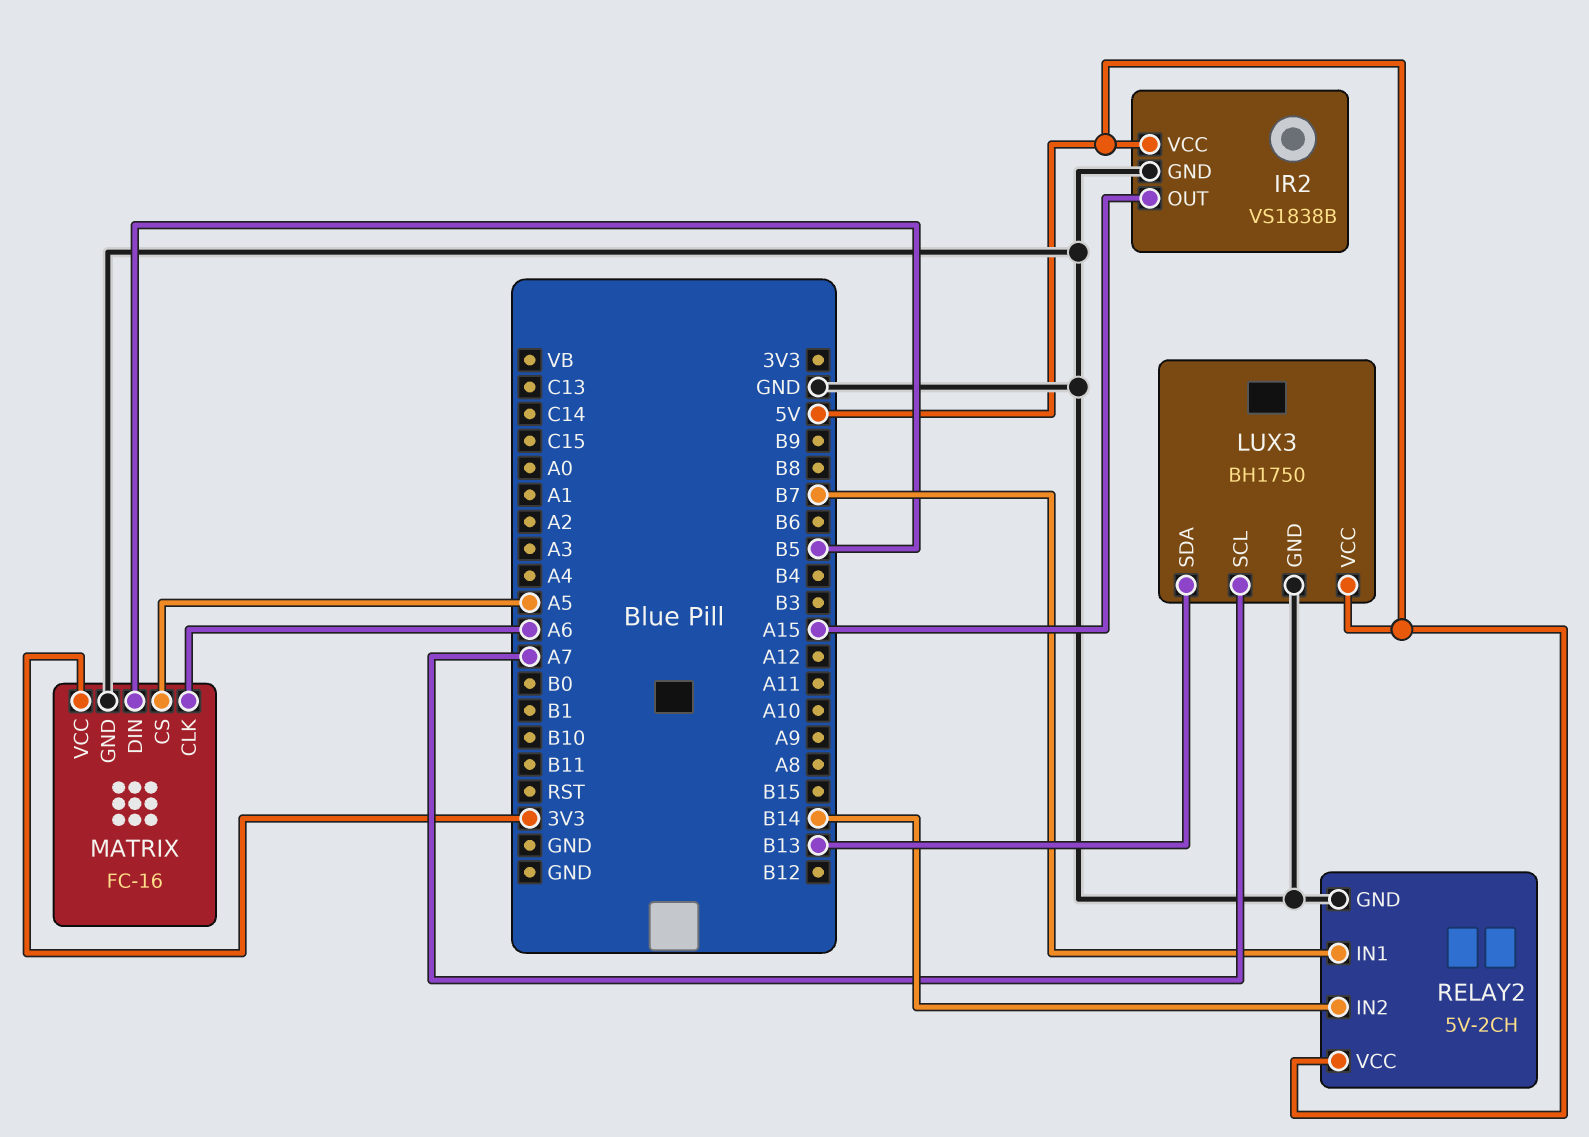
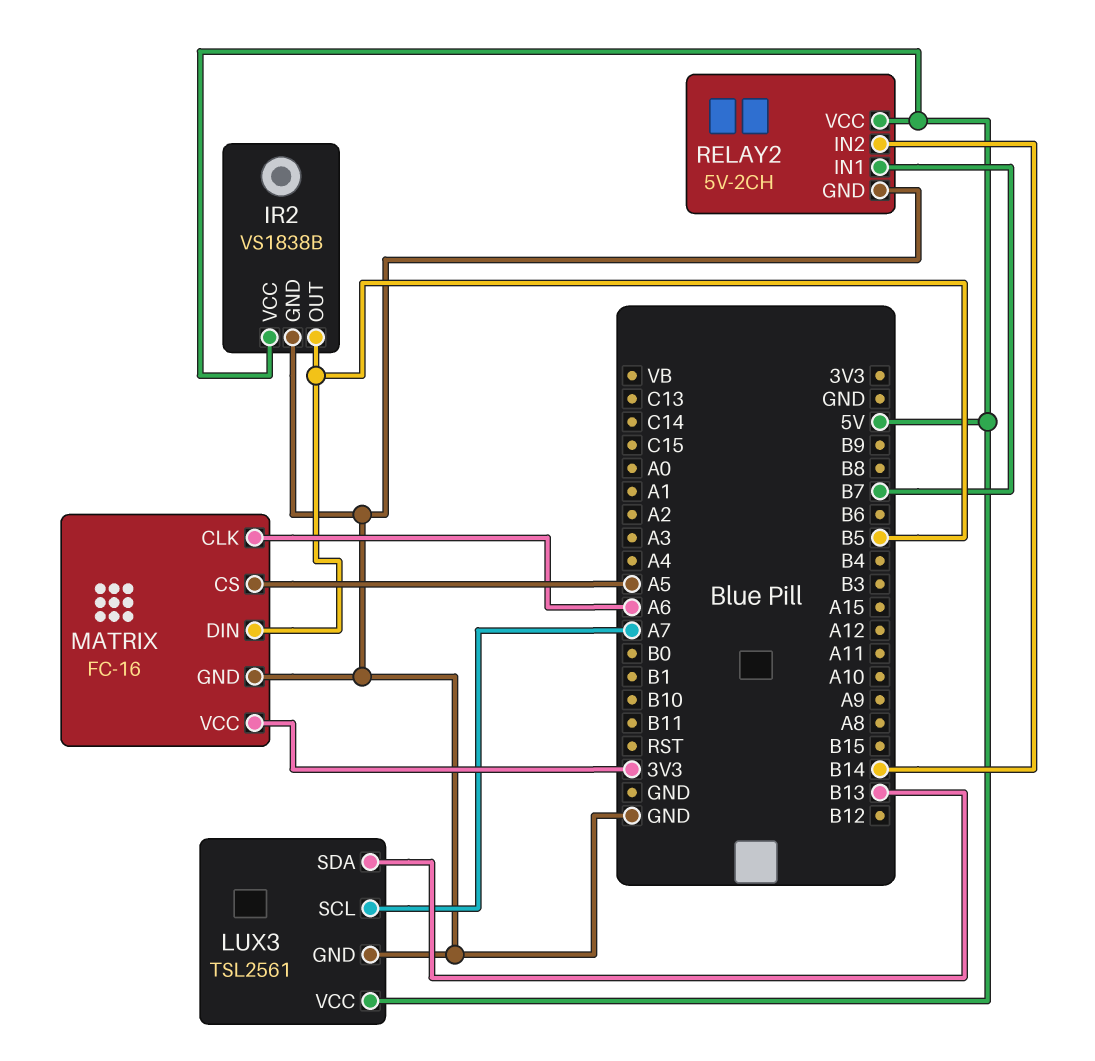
IR2 pin OUT: A15 -> B5
LUX3: BH1750 -> TSL2561

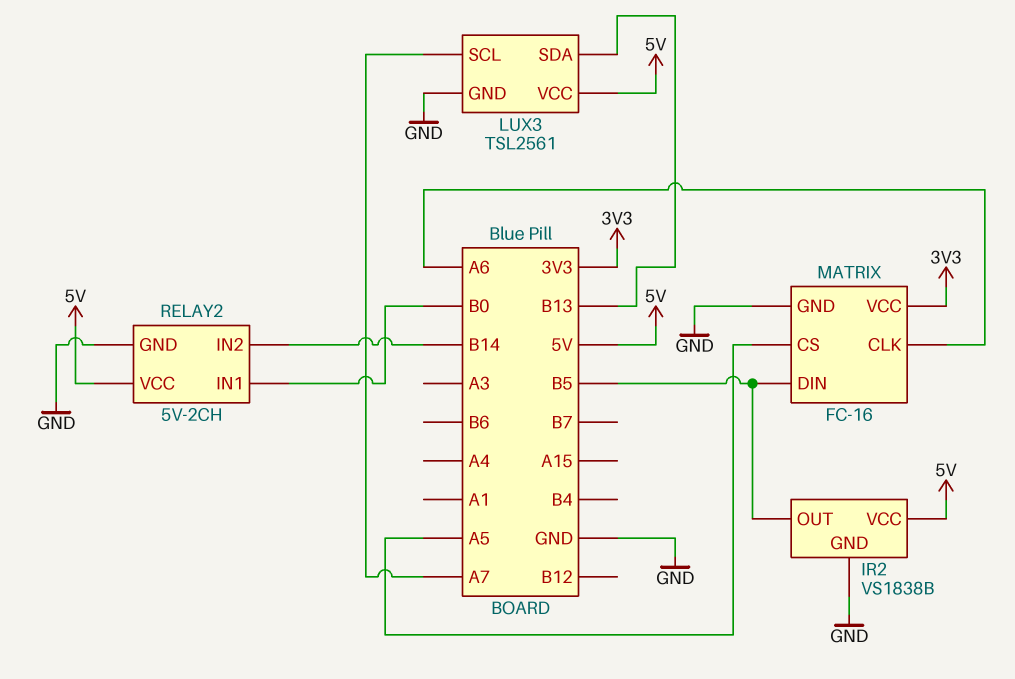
RELAY2 pin IN1: B7 -> B0

